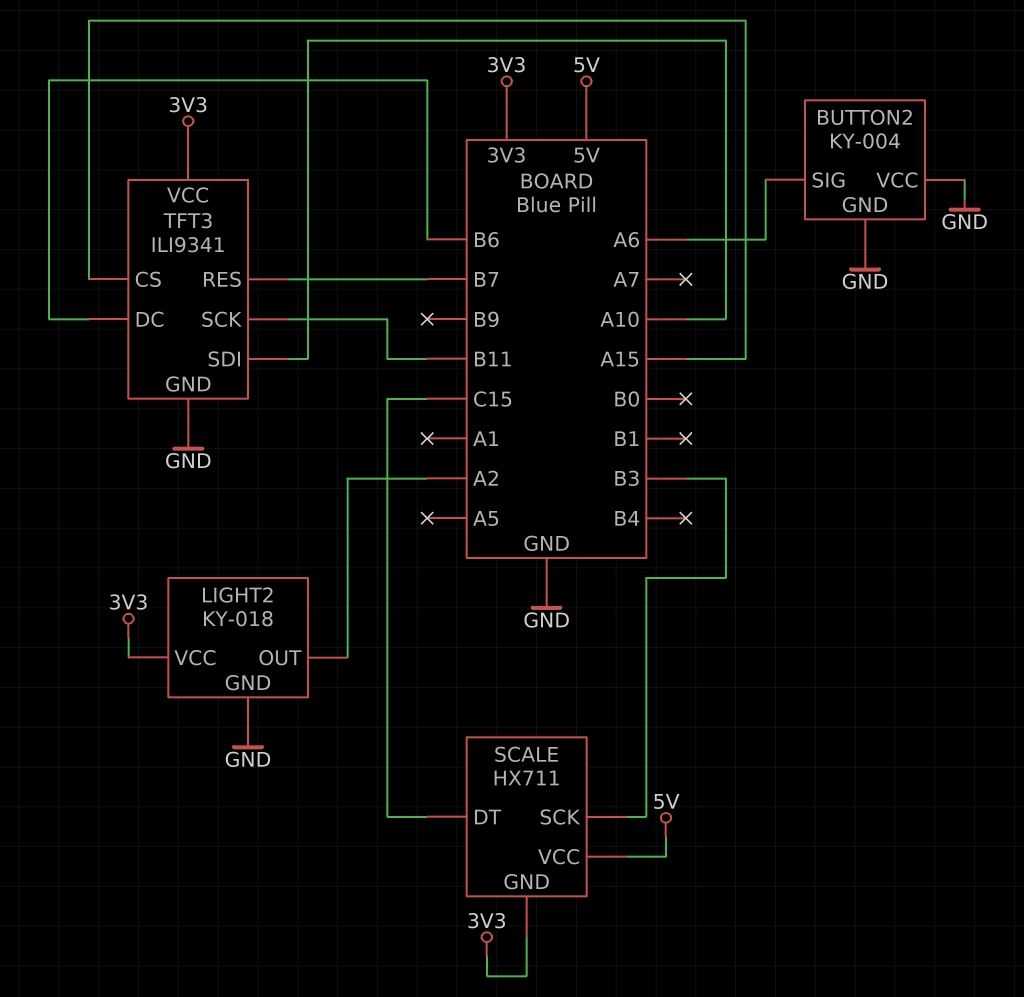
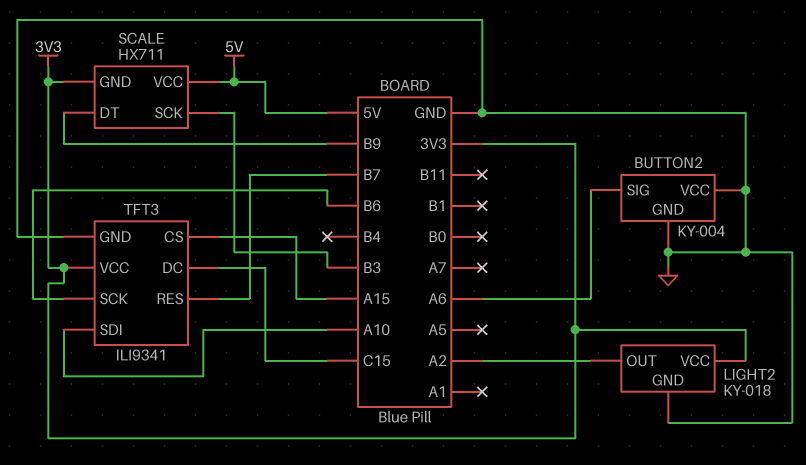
SCALE pin DT: C15 -> B9
TFT3 pin DC: B6 -> C15
TFT3 pin SCK: B11 -> B6

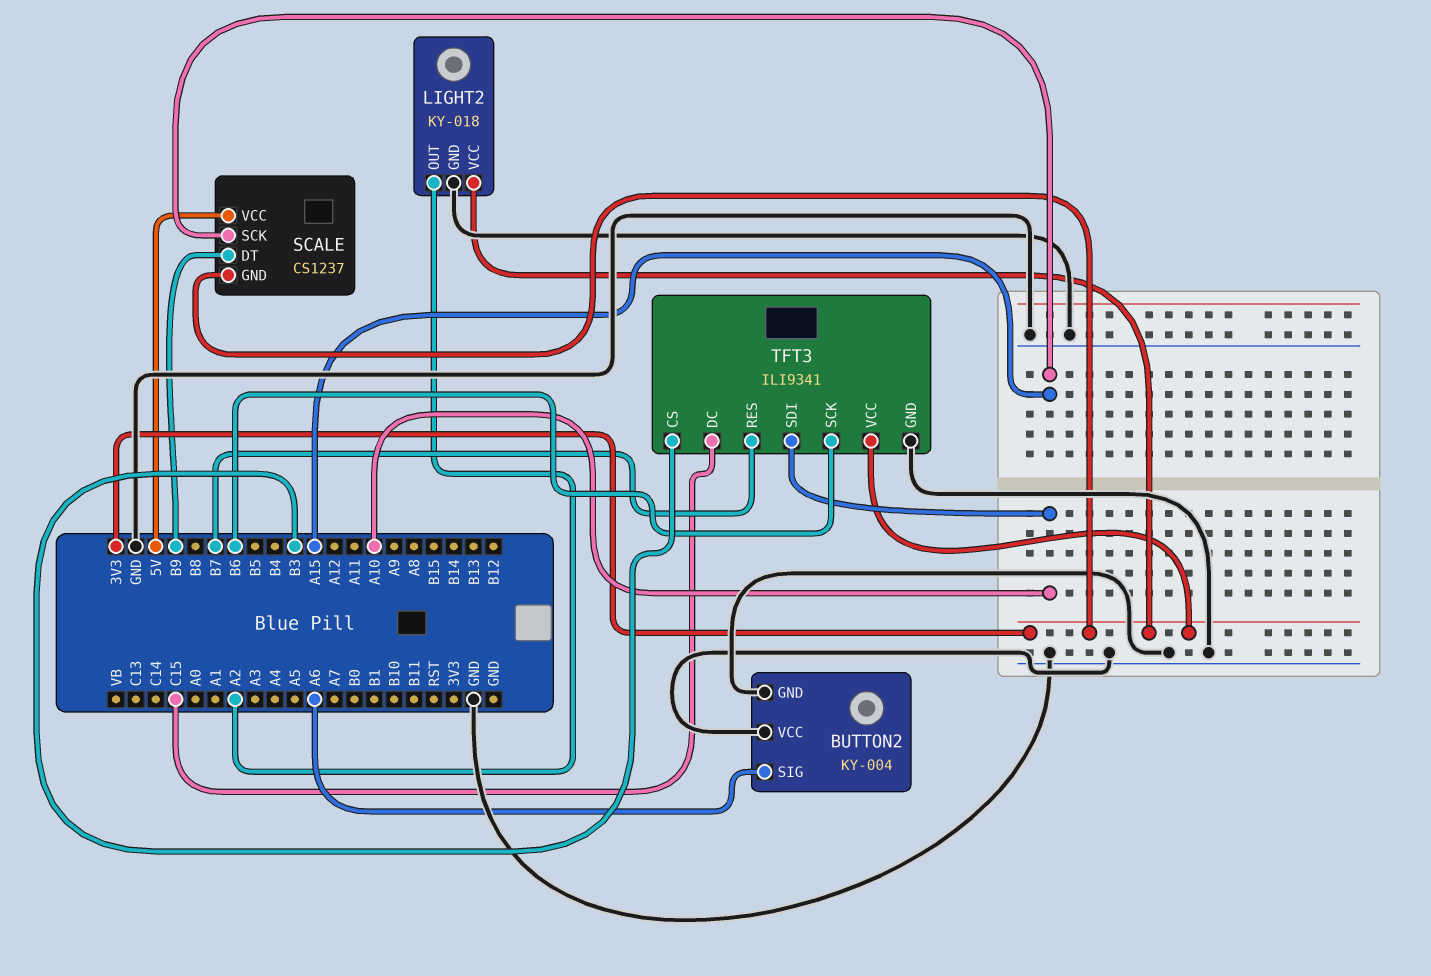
SCALE: HX711 -> CS1237
SCALE pin SCK: B3 -> A15
TFT3 pin CS: A15 -> B3

